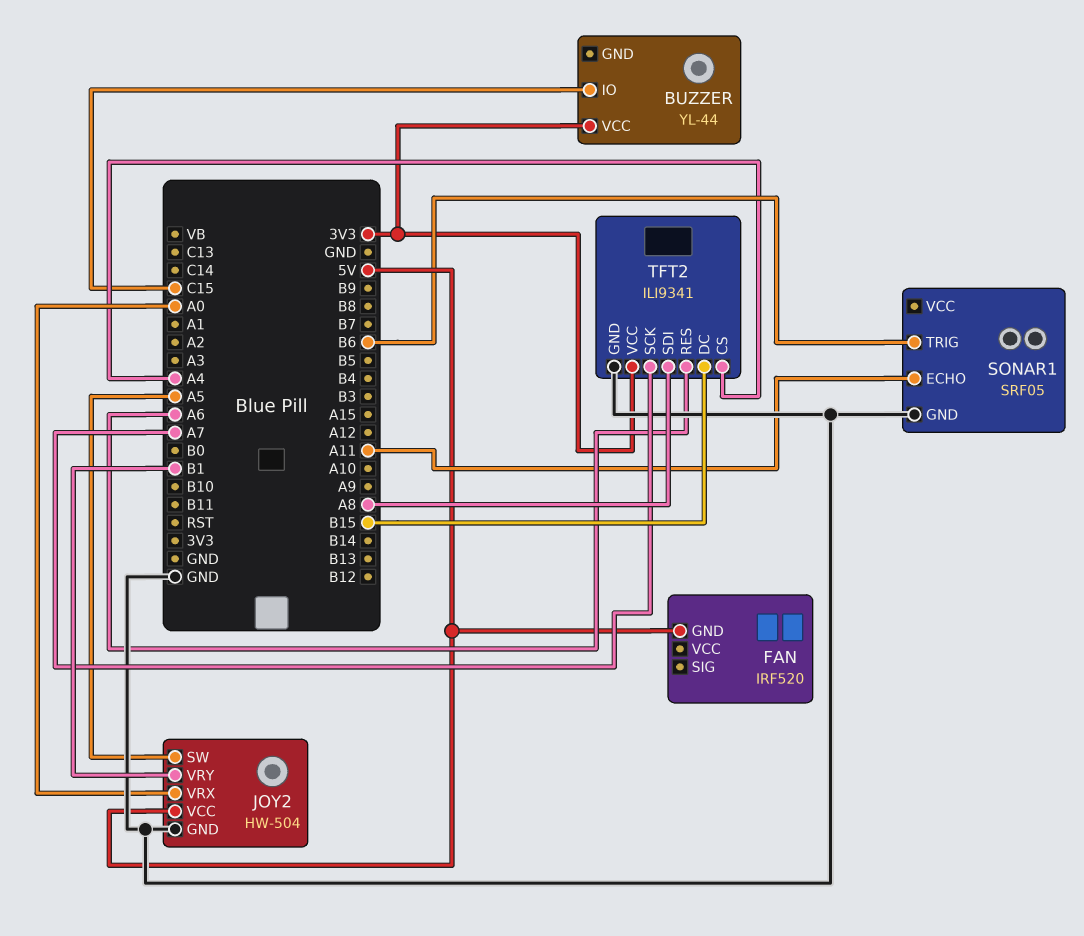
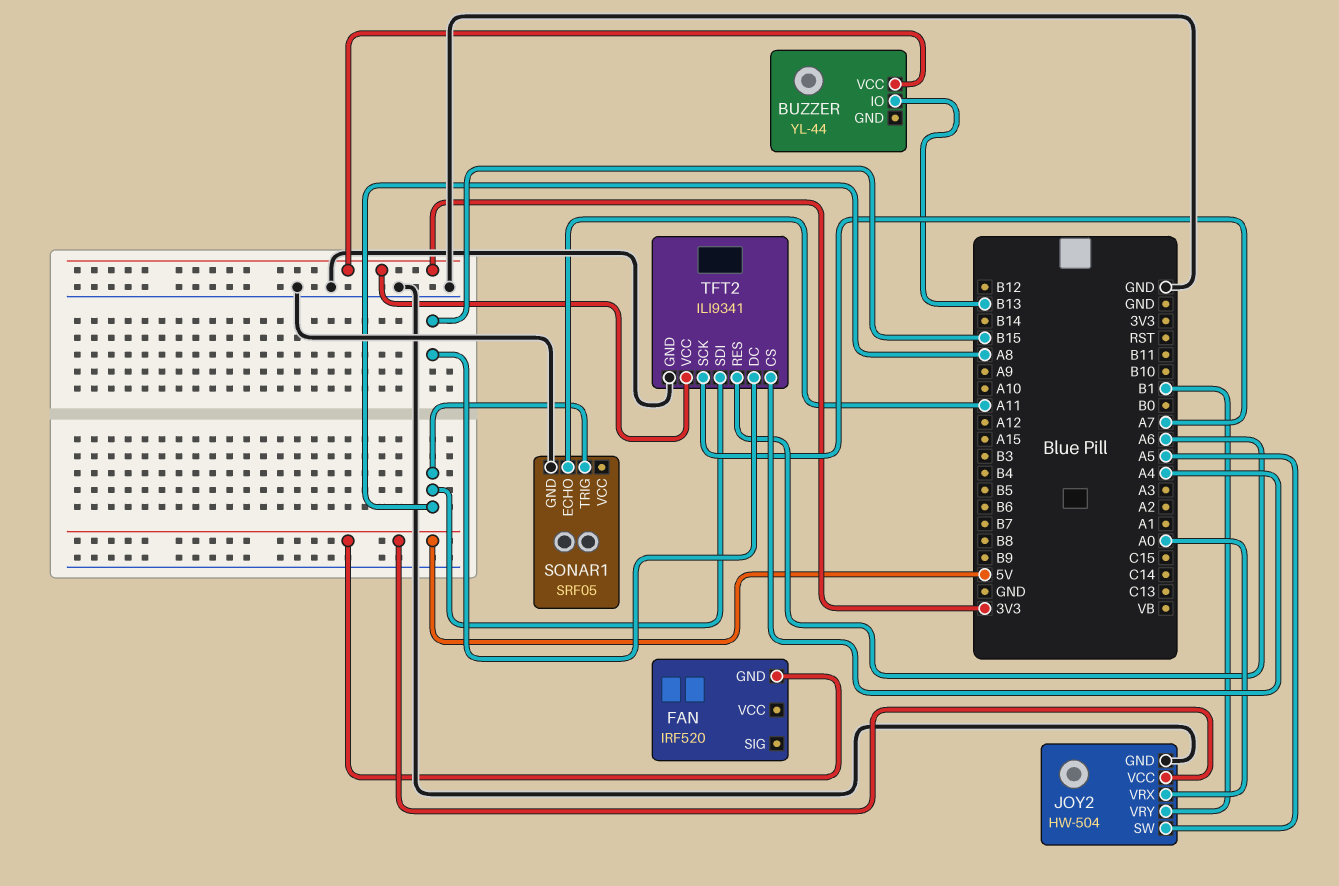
BUZZER pin IO: C15 -> B13
SONAR1 pin TRIG: B6 -> A8

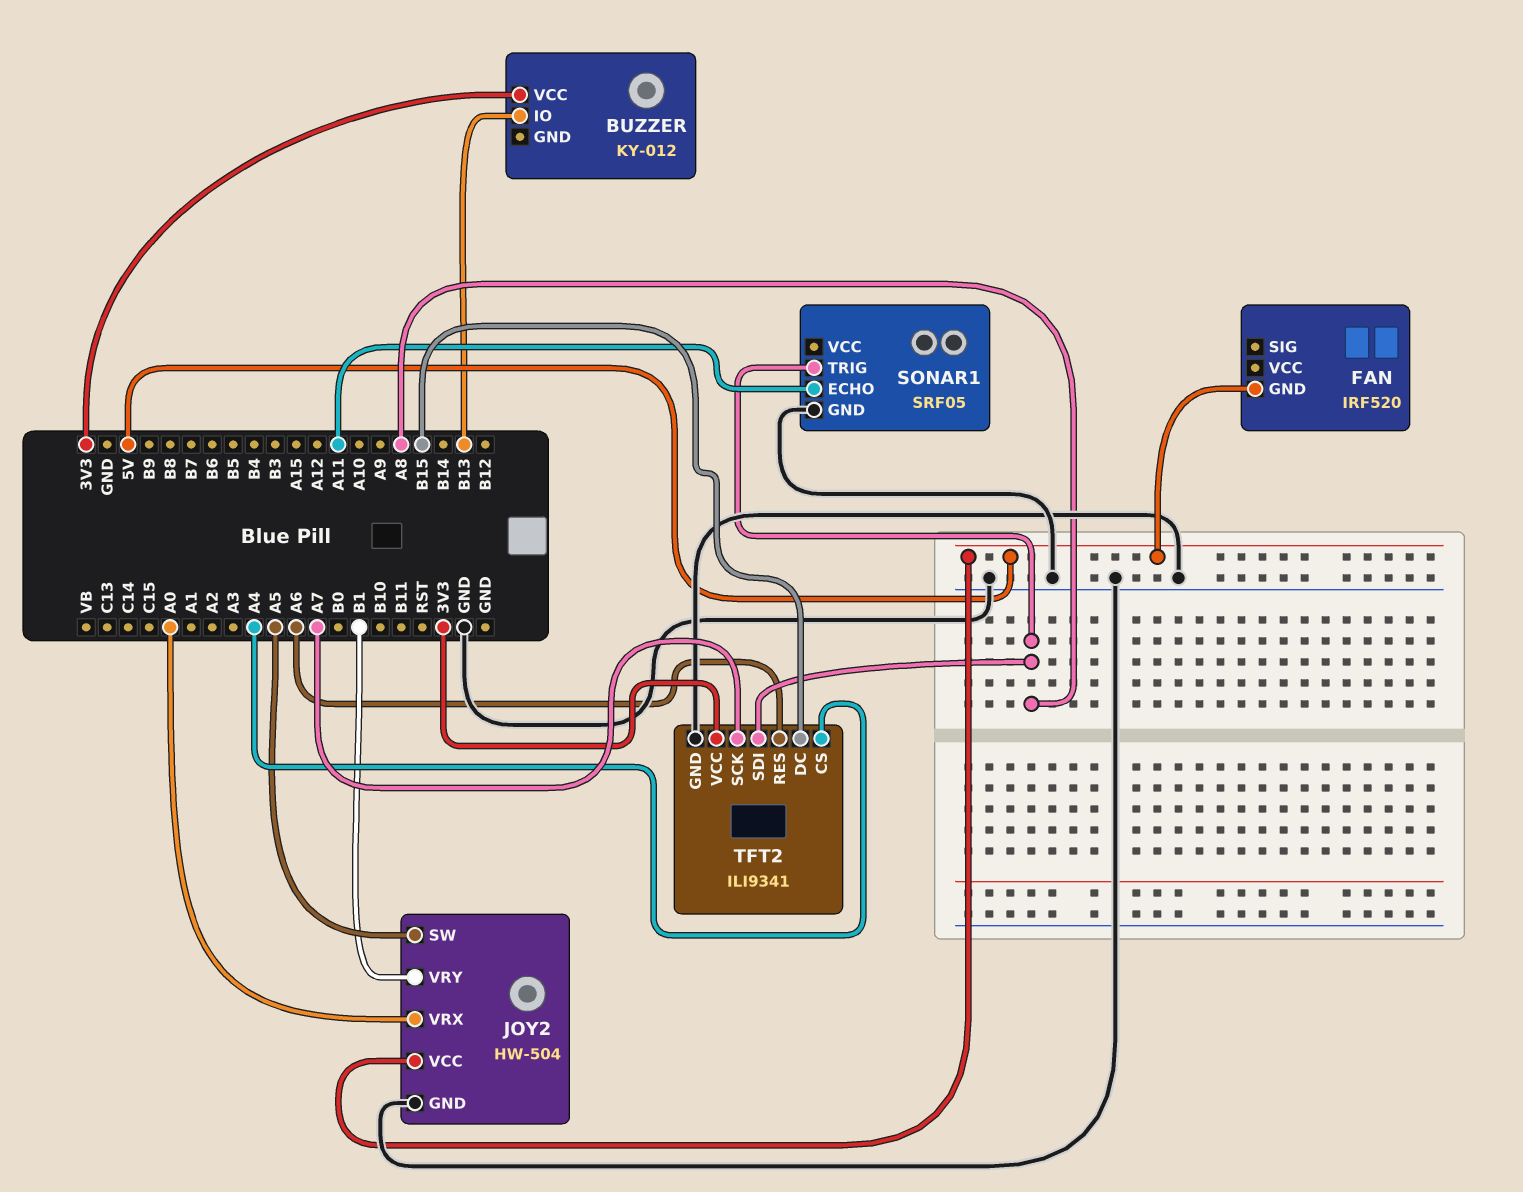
BUZZER: YL-44 -> KY-012

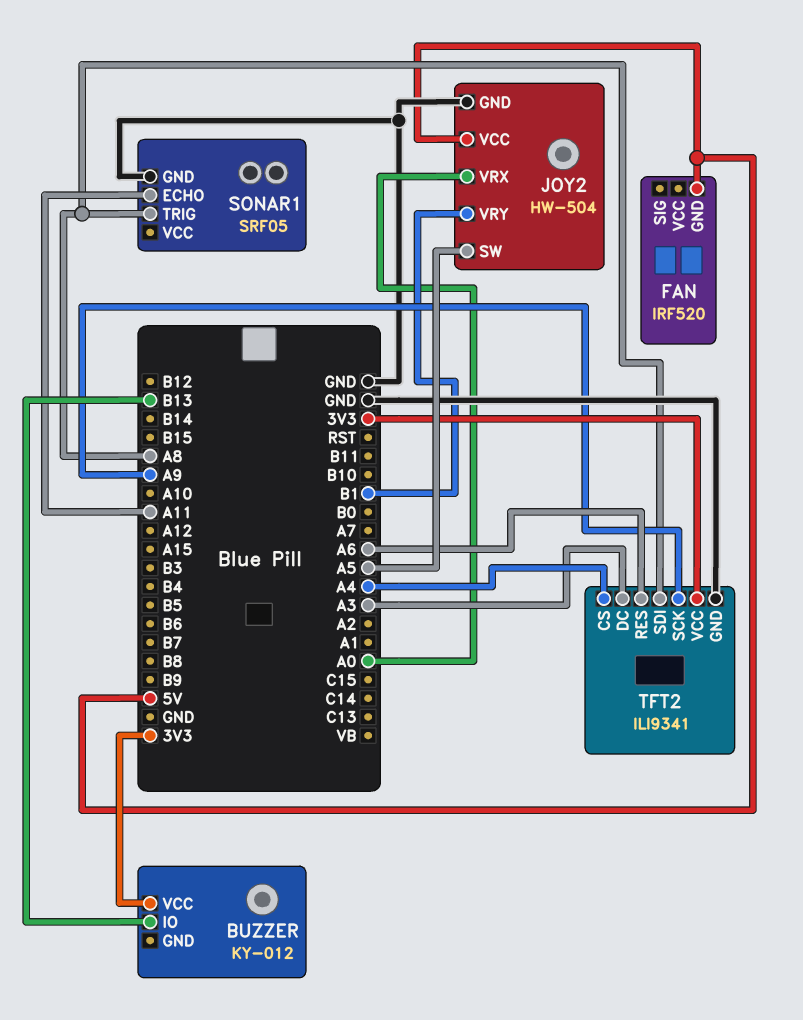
TFT2 pin DC: B15 -> A3
TFT2 pin SCK: A7 -> A9

